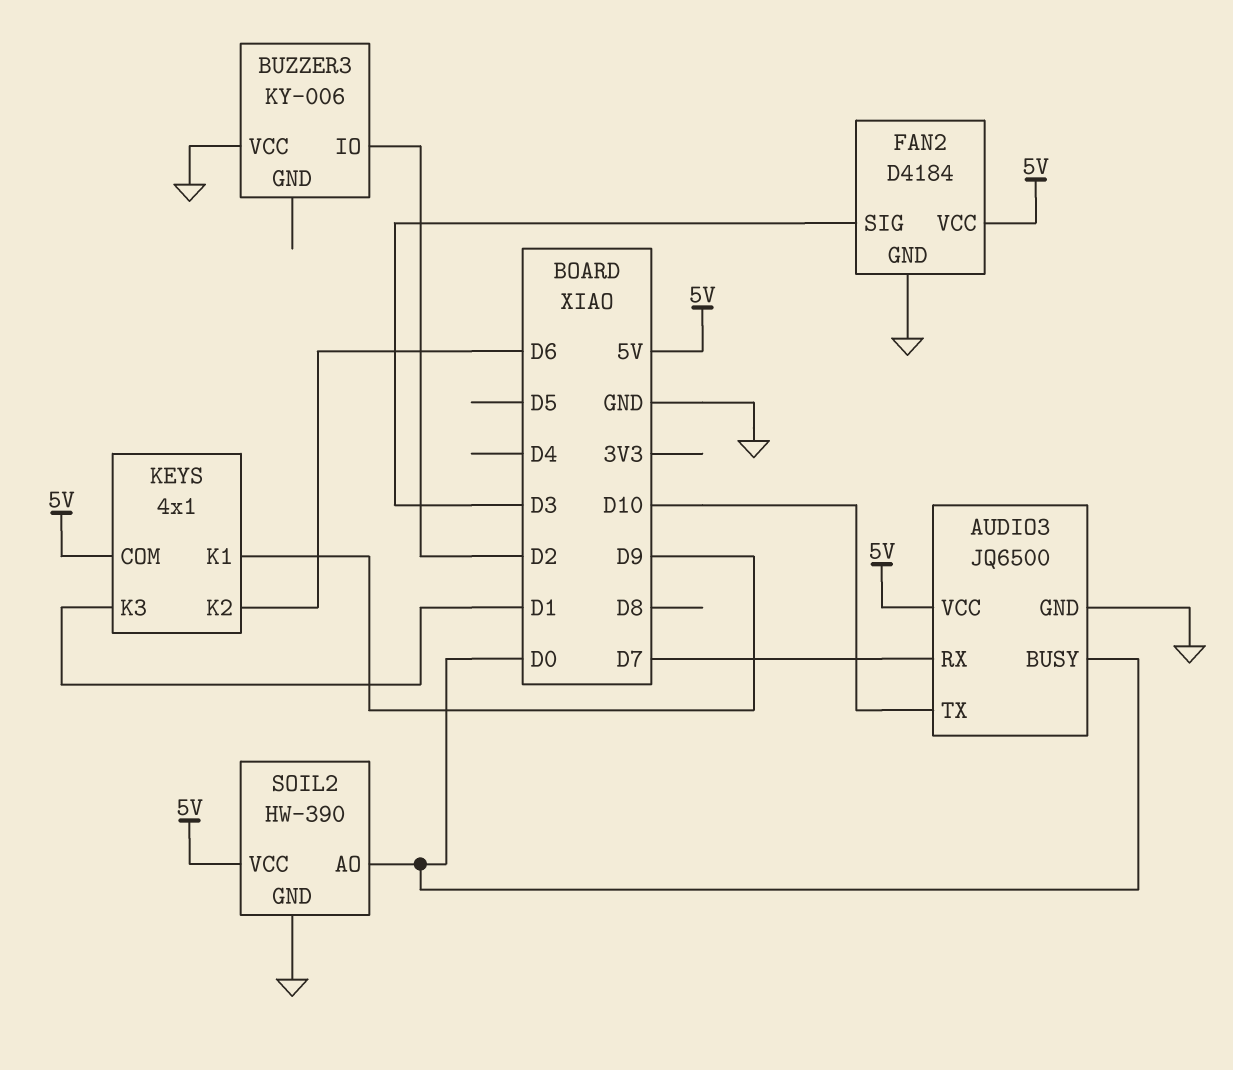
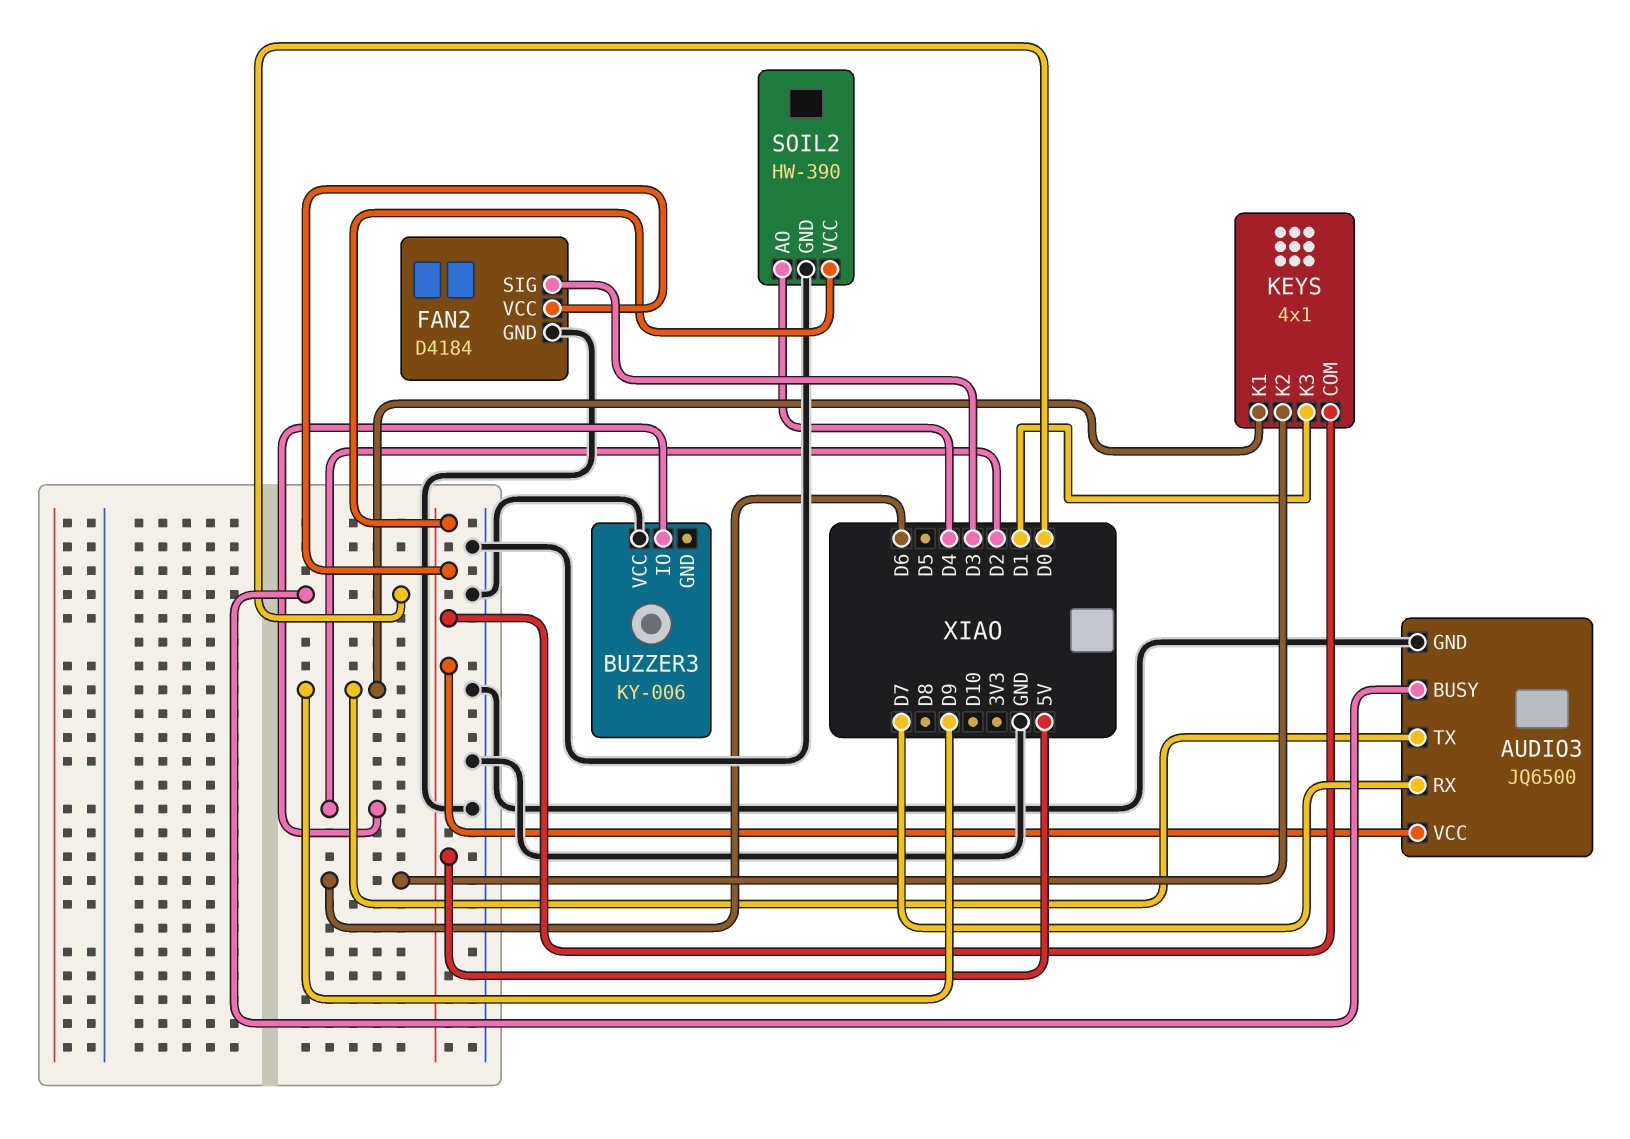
AUDIO3 pin TX: D10 -> D9
SOIL2 pin AO: D0 -> D4

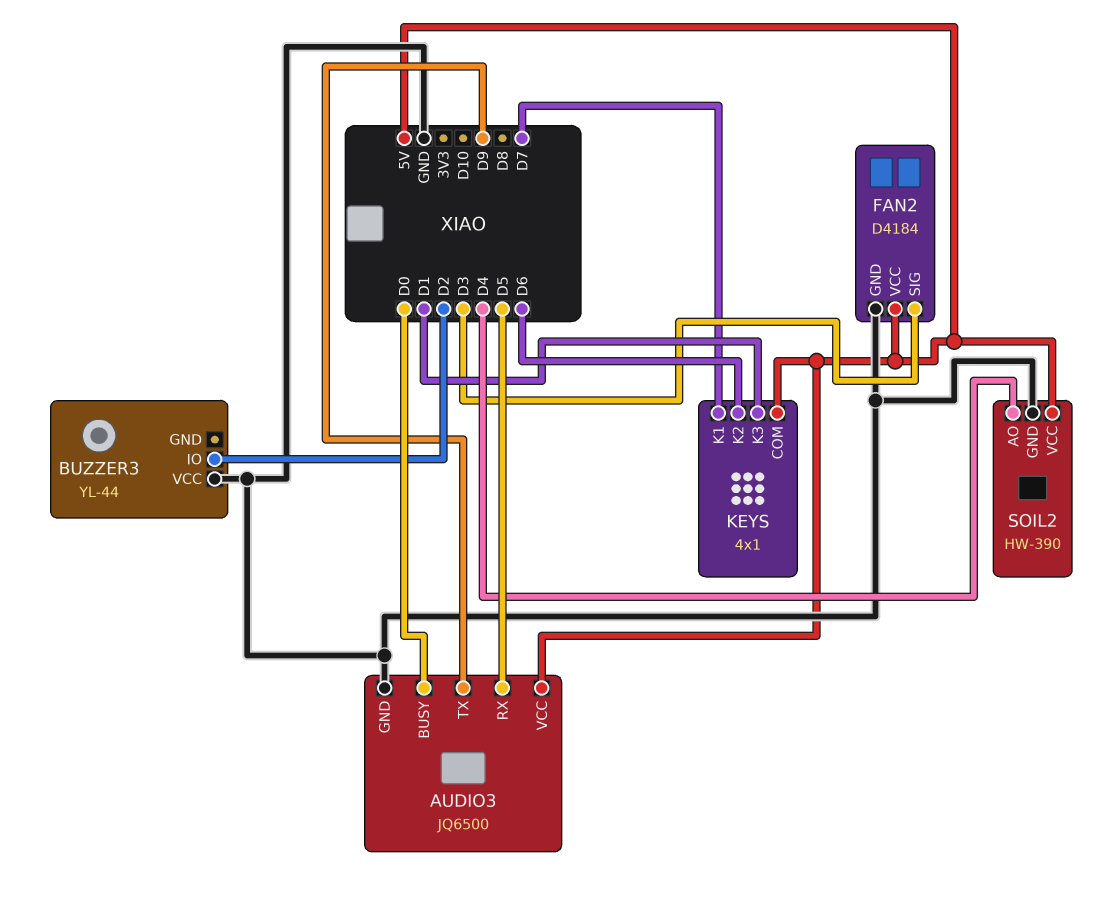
AUDIO3 pin RX: D7 -> D5
BUZZER3: KY-006 -> YL-44
KEYS pin K1: D9 -> D7

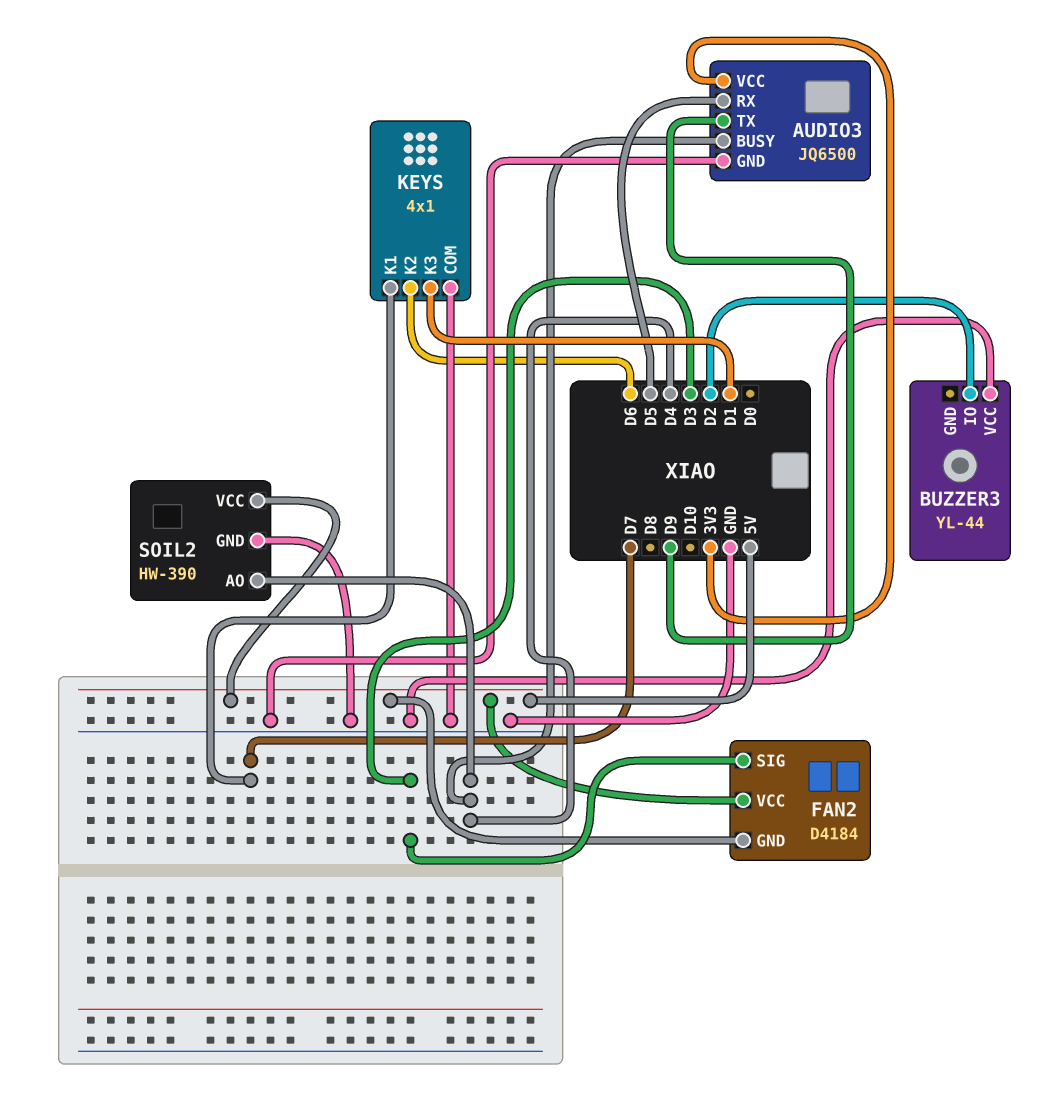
AUDIO3 pin BUSY: D0 -> D4
AUDIO3 pin VCC: 5V -> 3V3
FAN2 pin GND: GND -> 5V
KEYS pin COM: 5V -> GND

